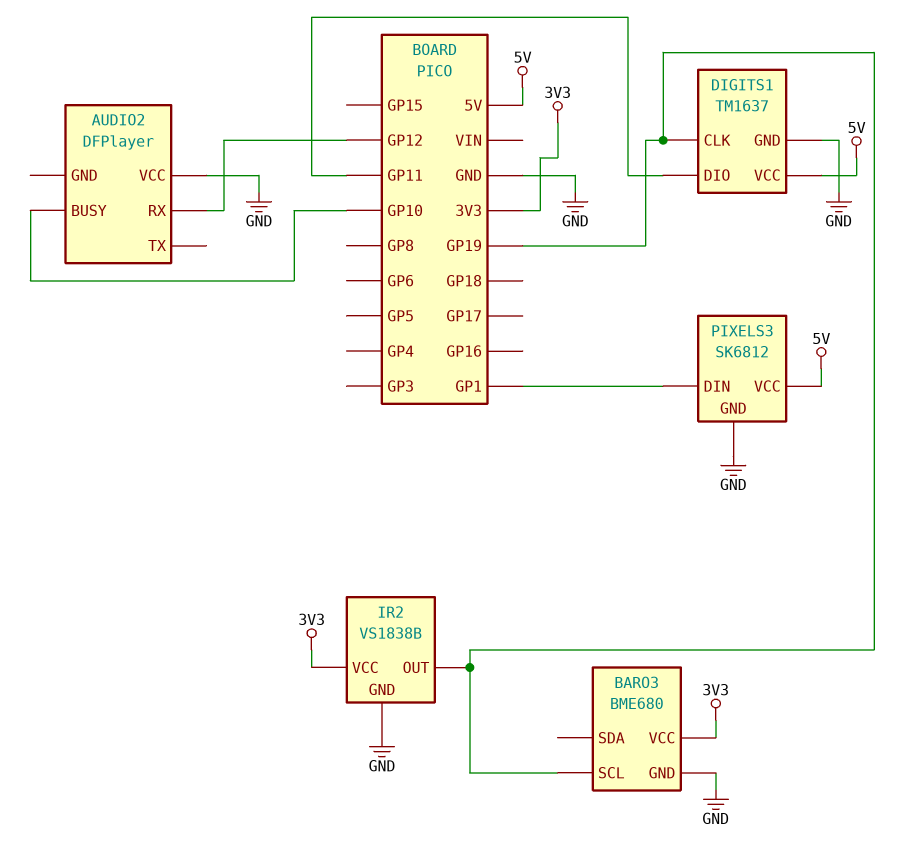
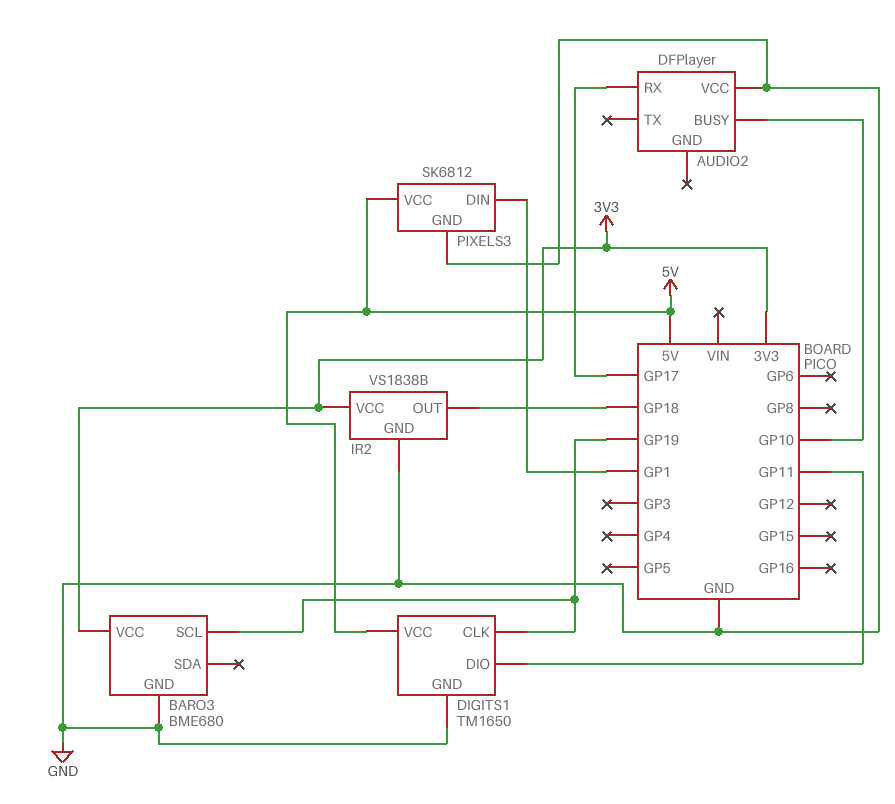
AUDIO2 pin RX: GP12 -> GP17
DIGITS1: TM1637 -> TM1650
IR2 pin OUT: GP19 -> GP18

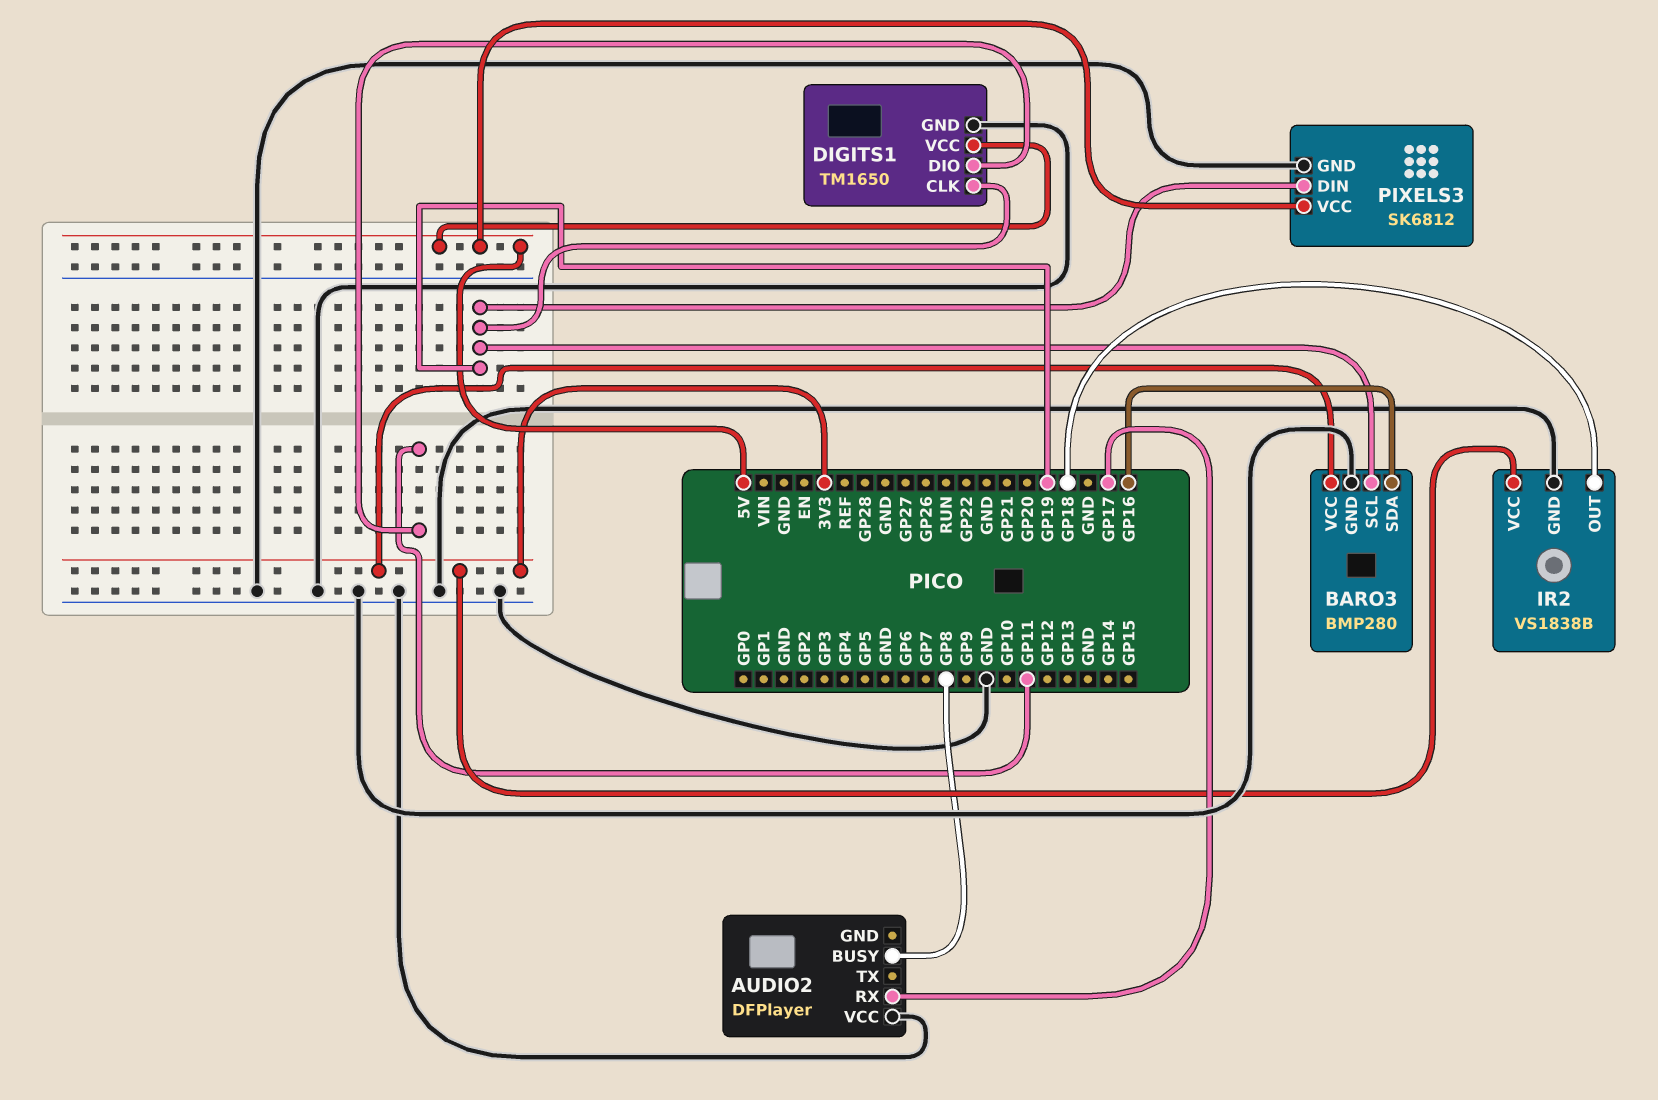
AUDIO2 pin BUSY: GP10 -> GP8
BARO3: BME680 -> BMP280
BARO3 pin SDA: none -> GP16
PIXELS3 pin DIN: GP1 -> GP19

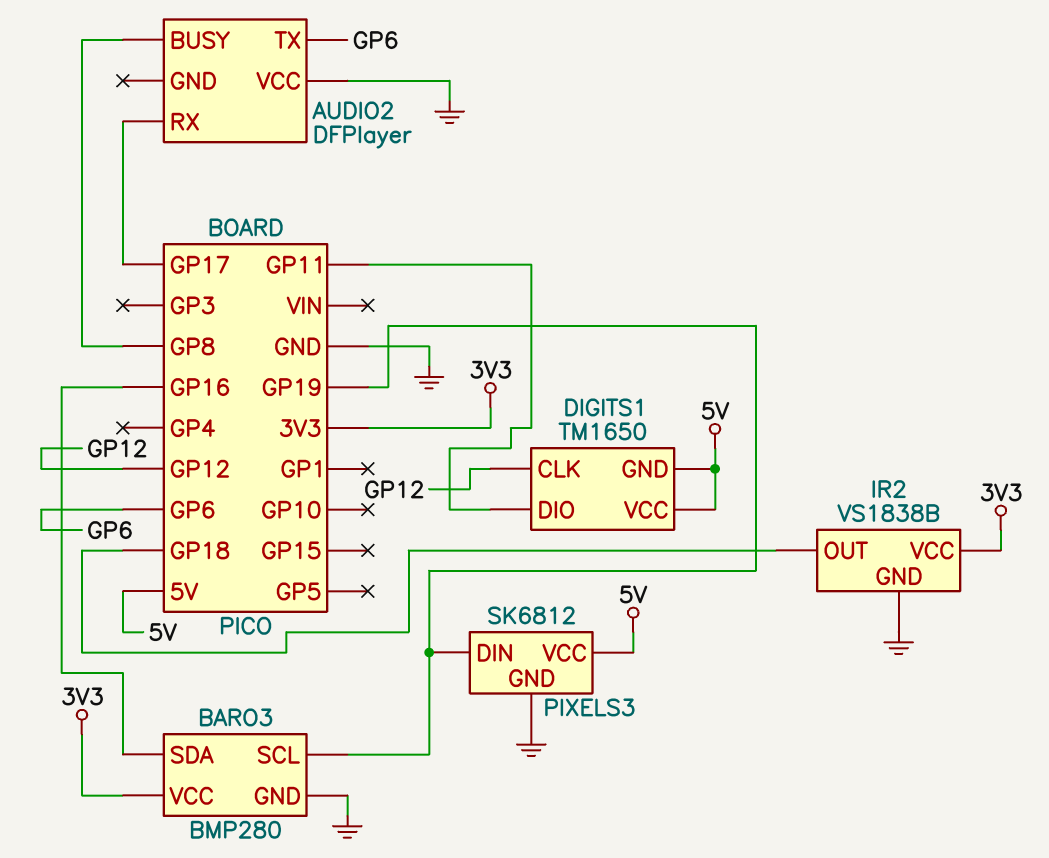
AUDIO2 pin TX: none -> GP6
DIGITS1 pin CLK: GP19 -> GP12
DIGITS1 pin GND: GND -> 5V

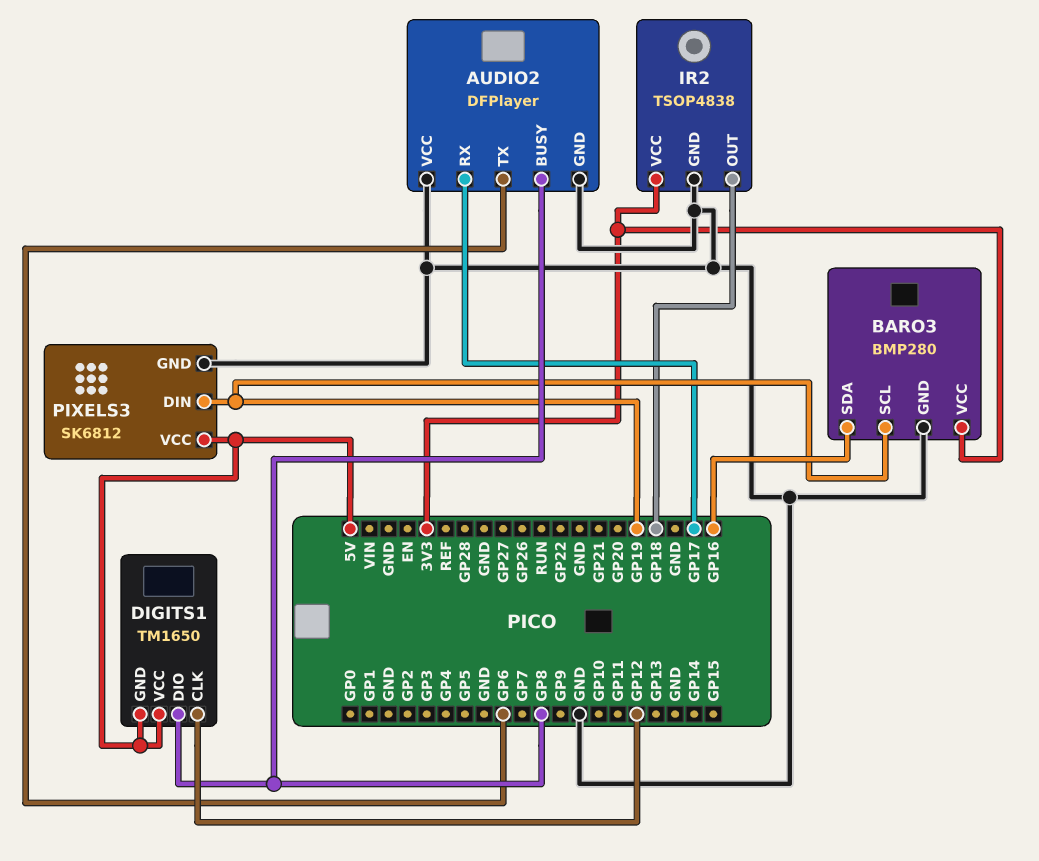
AUDIO2 pin GND: none -> GND
DIGITS1 pin DIO: GP11 -> GP8
IR2: VS1838B -> TSOP4838

